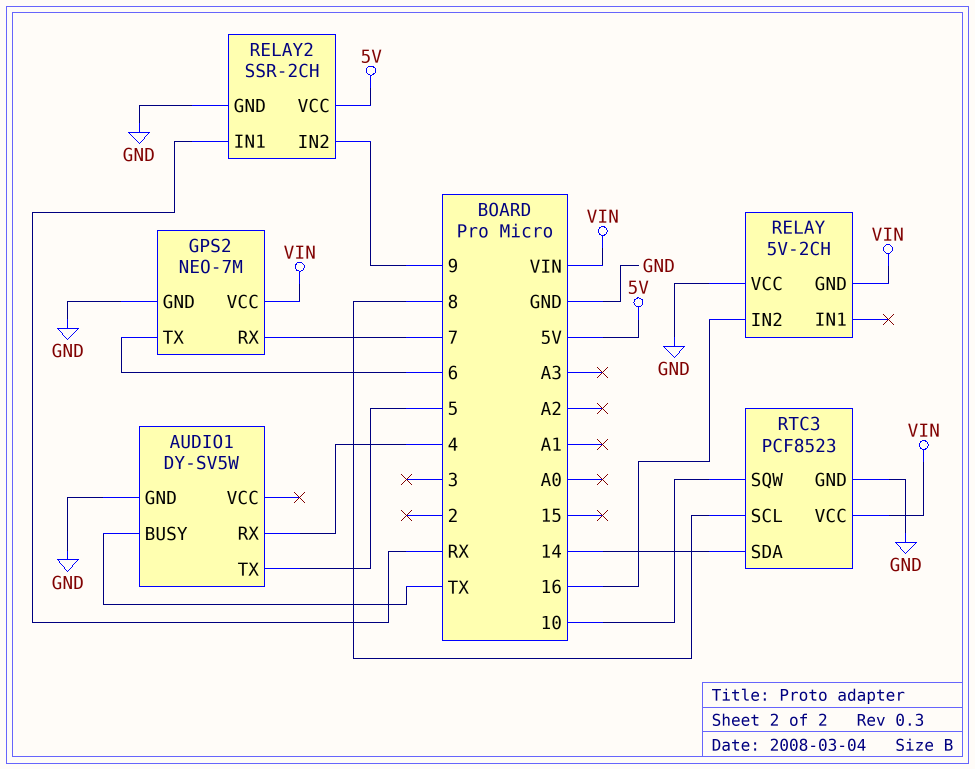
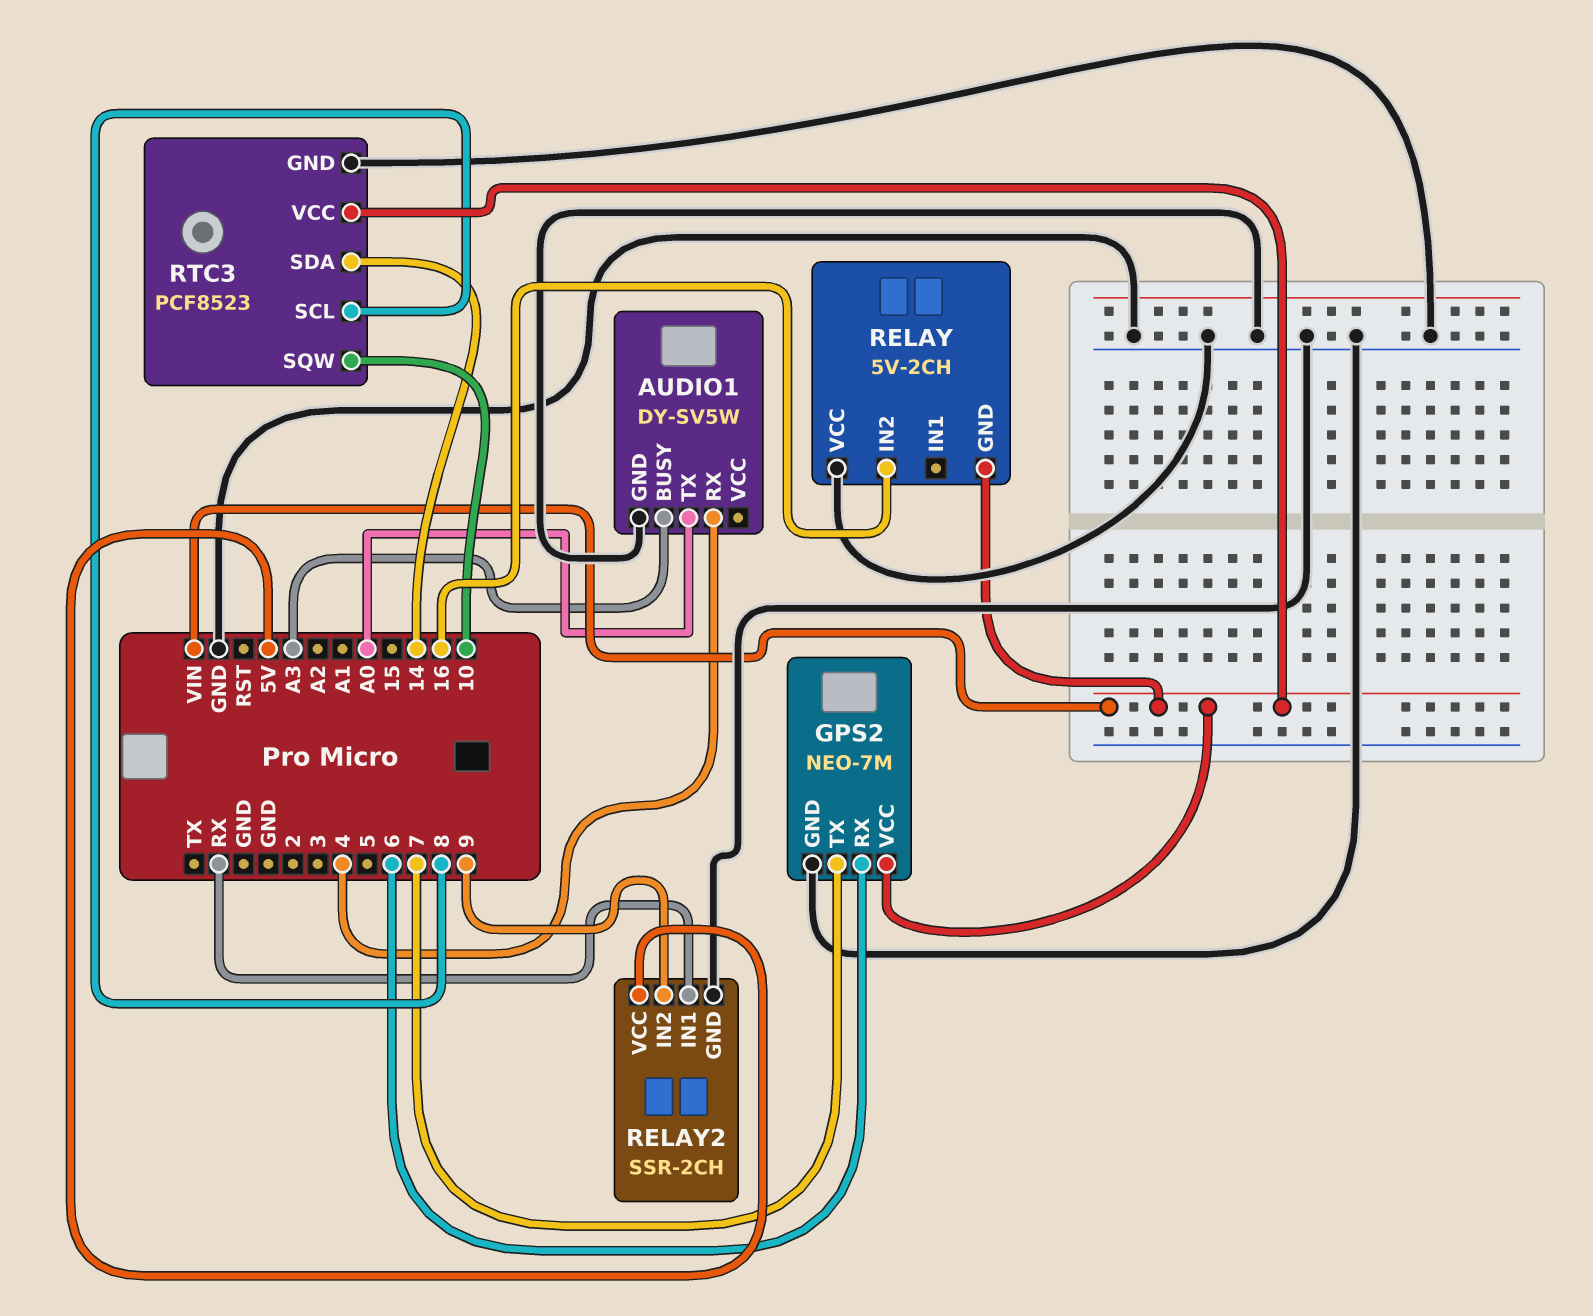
AUDIO1 pin BUSY: TX -> A3
AUDIO1 pin TX: 5 -> A0
GPS2 pin RX: 7 -> 6
GPS2 pin TX: 6 -> 7

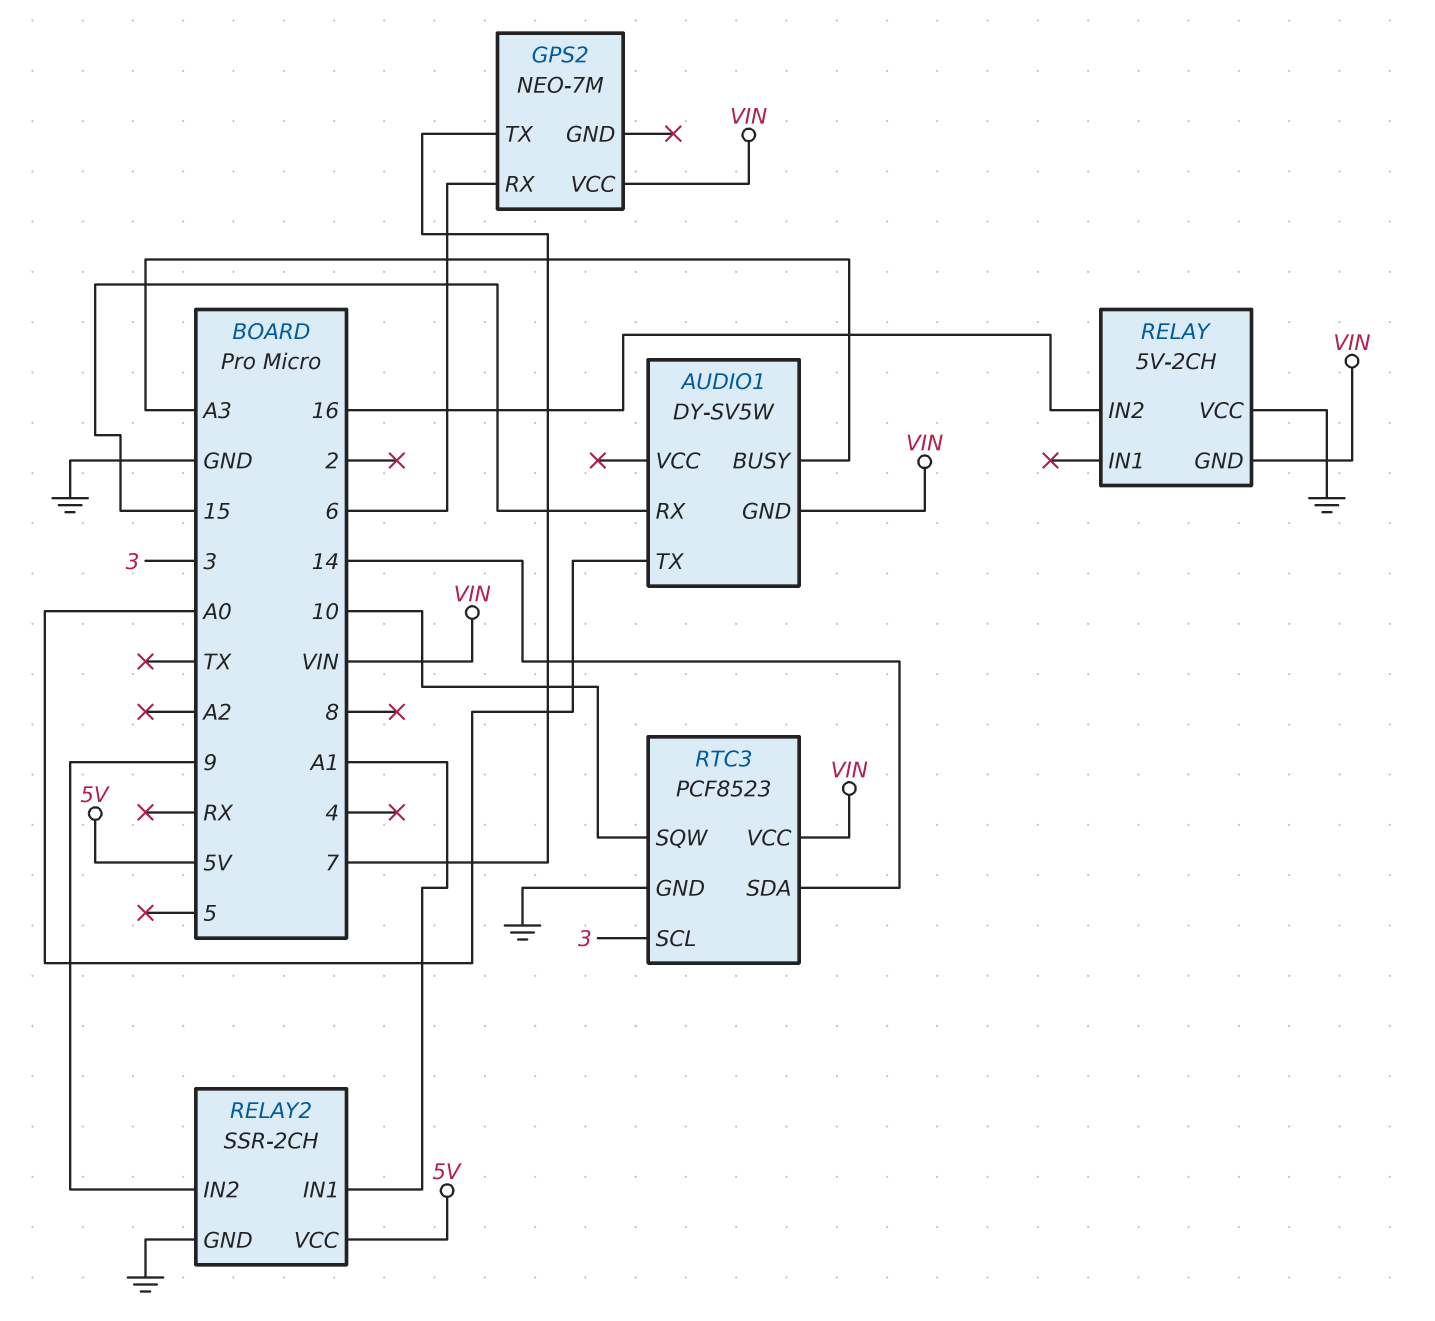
AUDIO1 pin GND: GND -> VIN
AUDIO1 pin RX: 4 -> 15
GPS2 pin GND: GND -> none
RELAY2 pin IN1: RX -> A1
RTC3 pin SCL: 8 -> 3

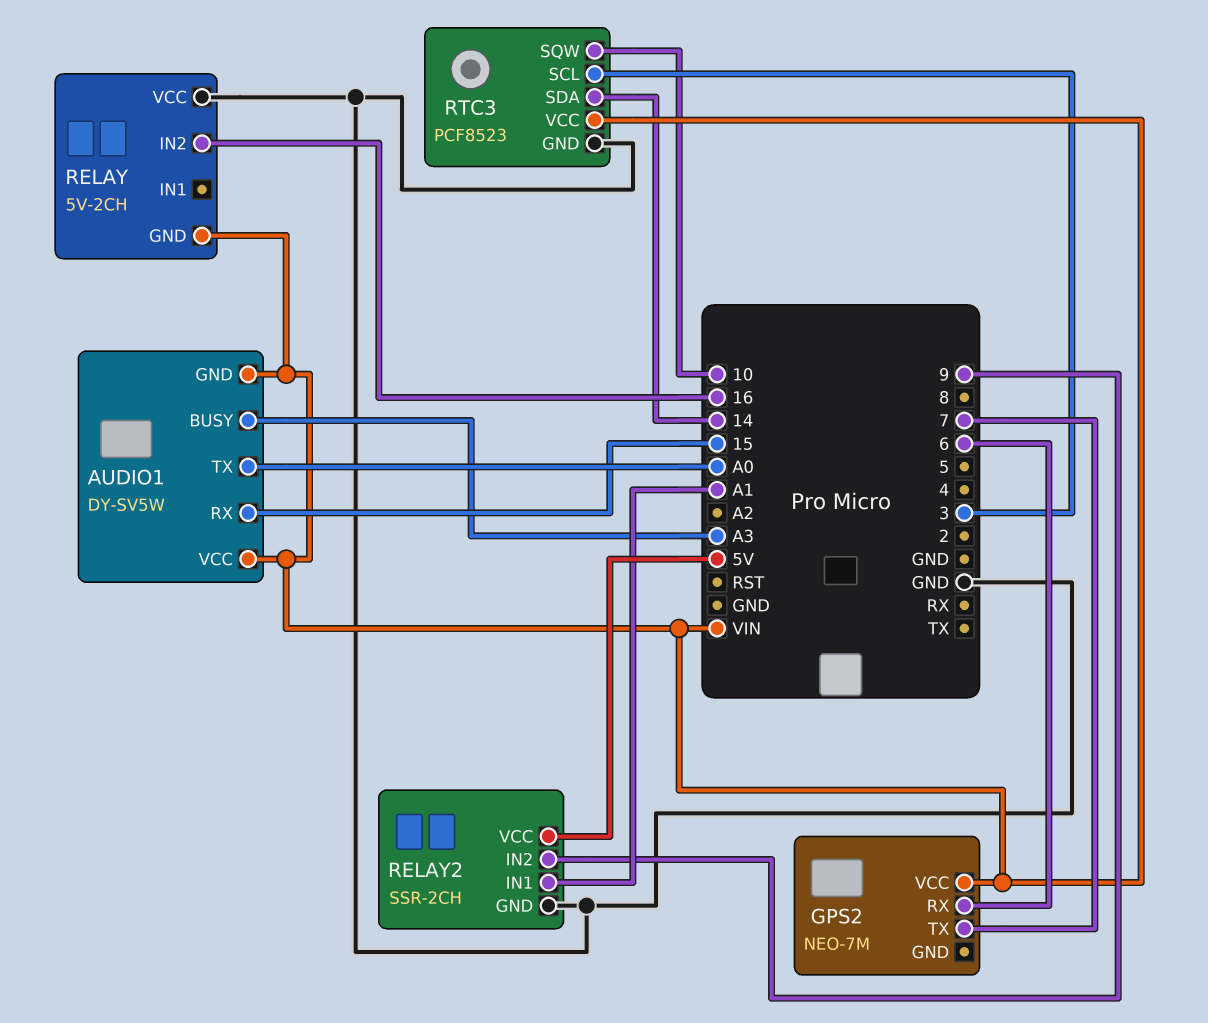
AUDIO1 pin VCC: none -> VIN

